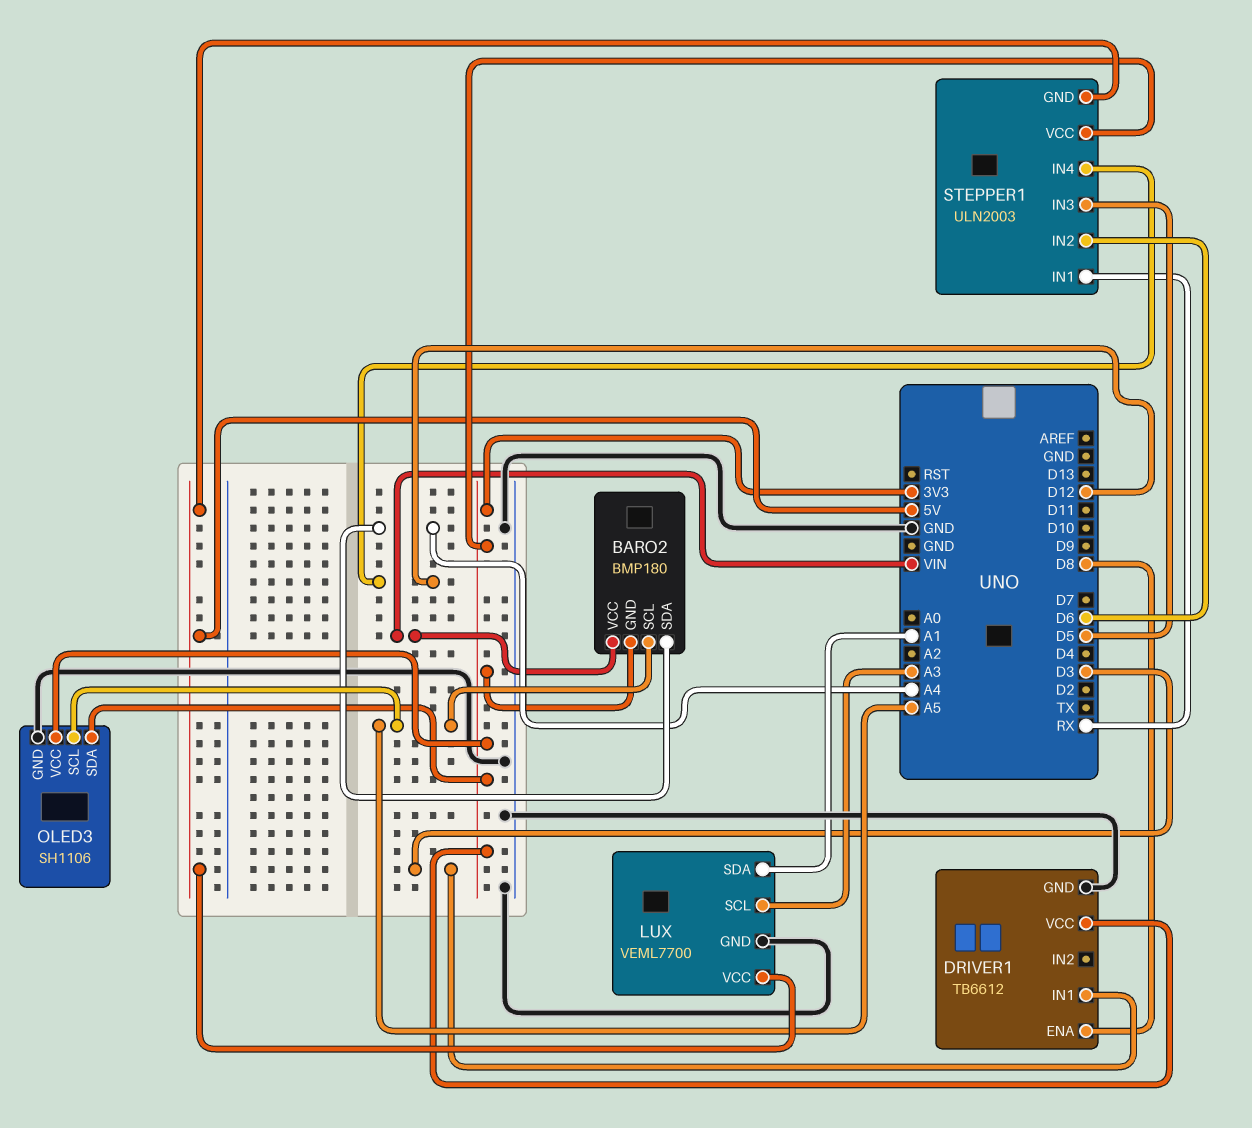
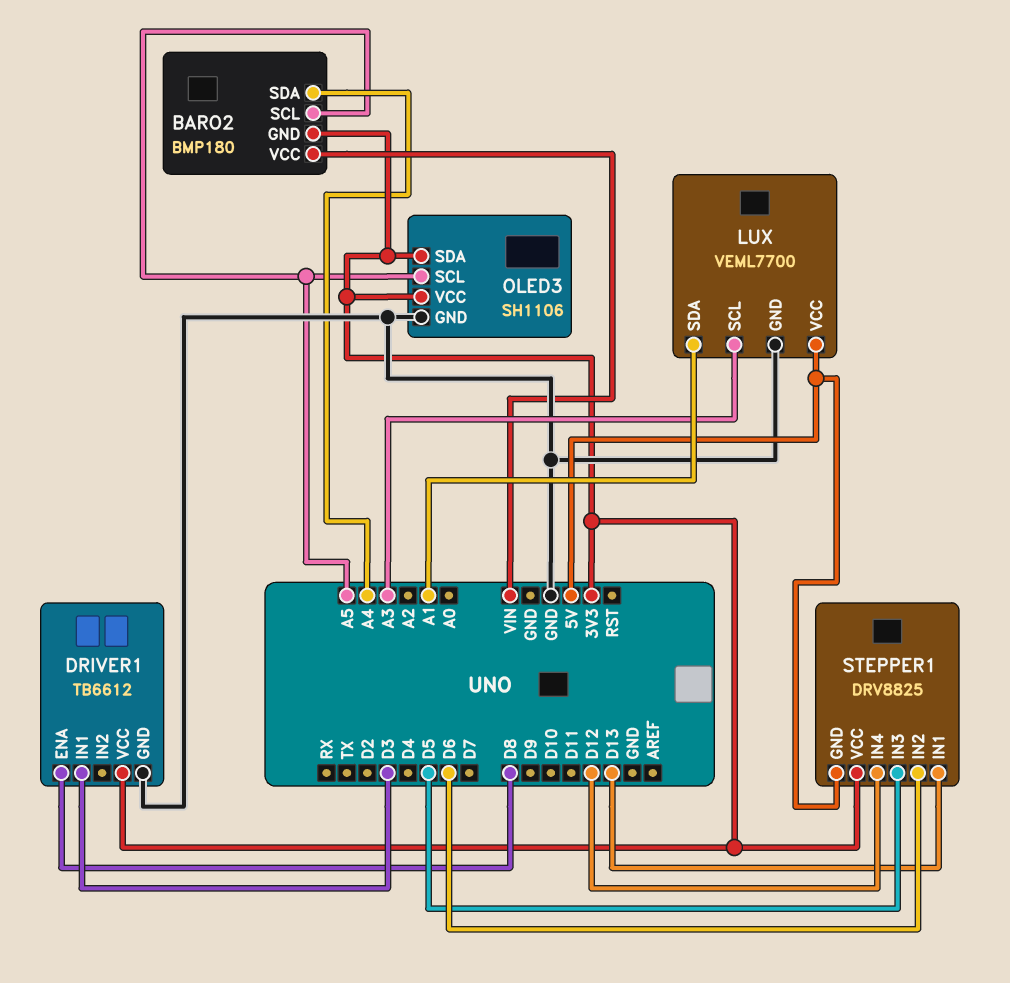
STEPPER1: ULN2003 -> DRV8825
STEPPER1 pin IN1: RX -> D13

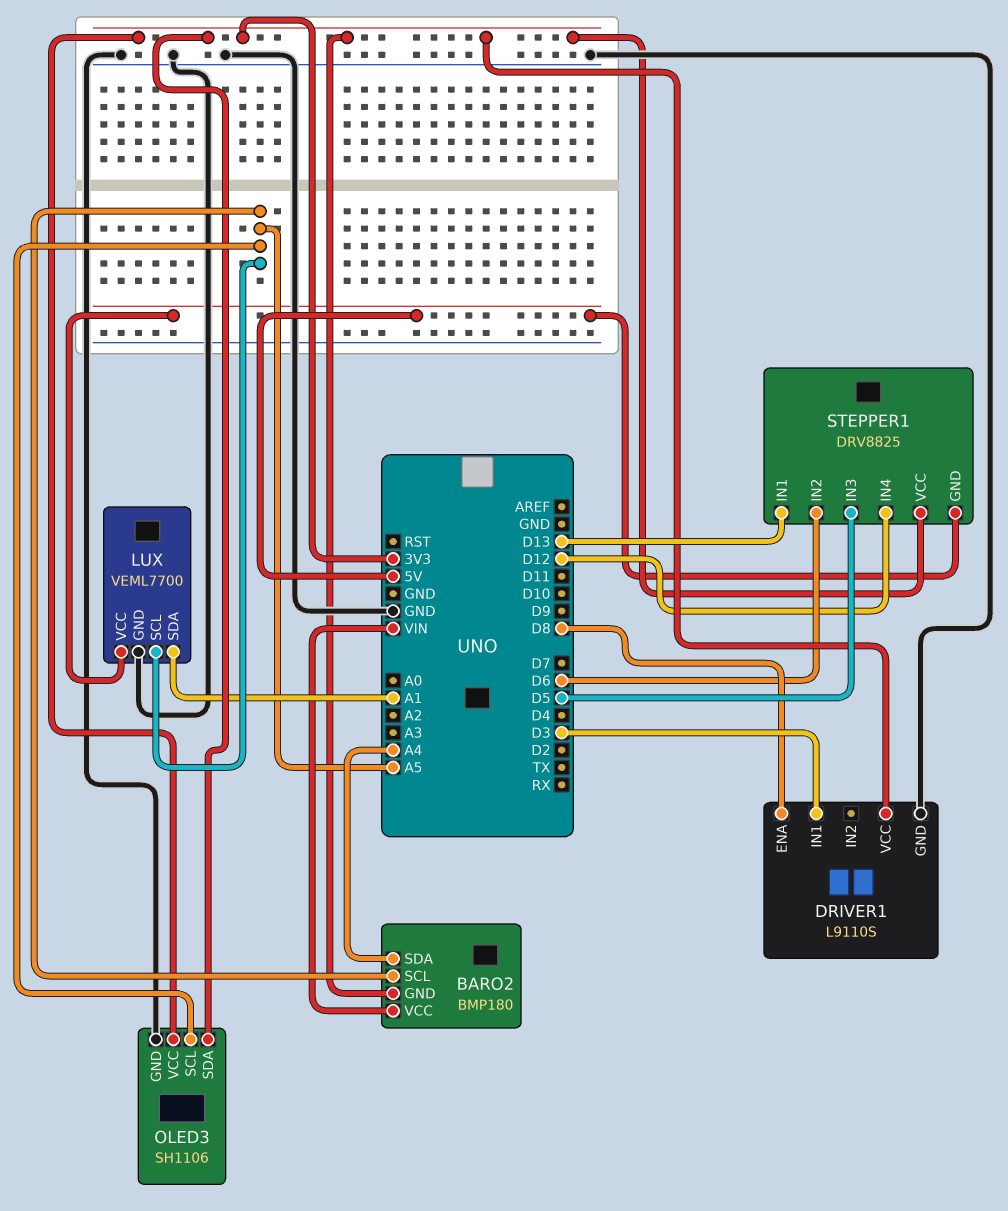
DRIVER1: TB6612 -> L9110S
LUX pin SCL: A3 -> A5

